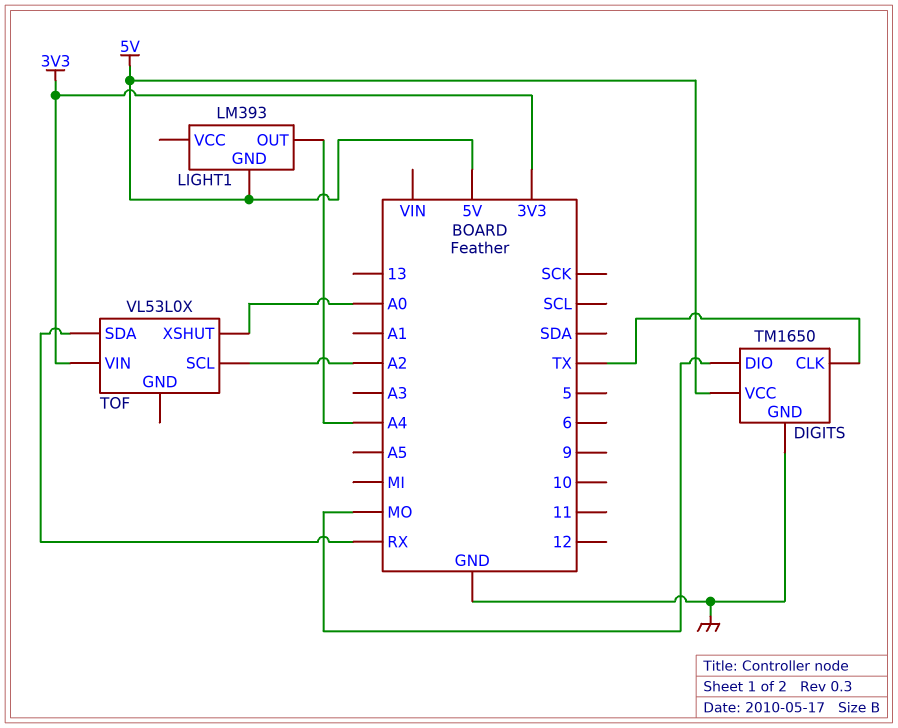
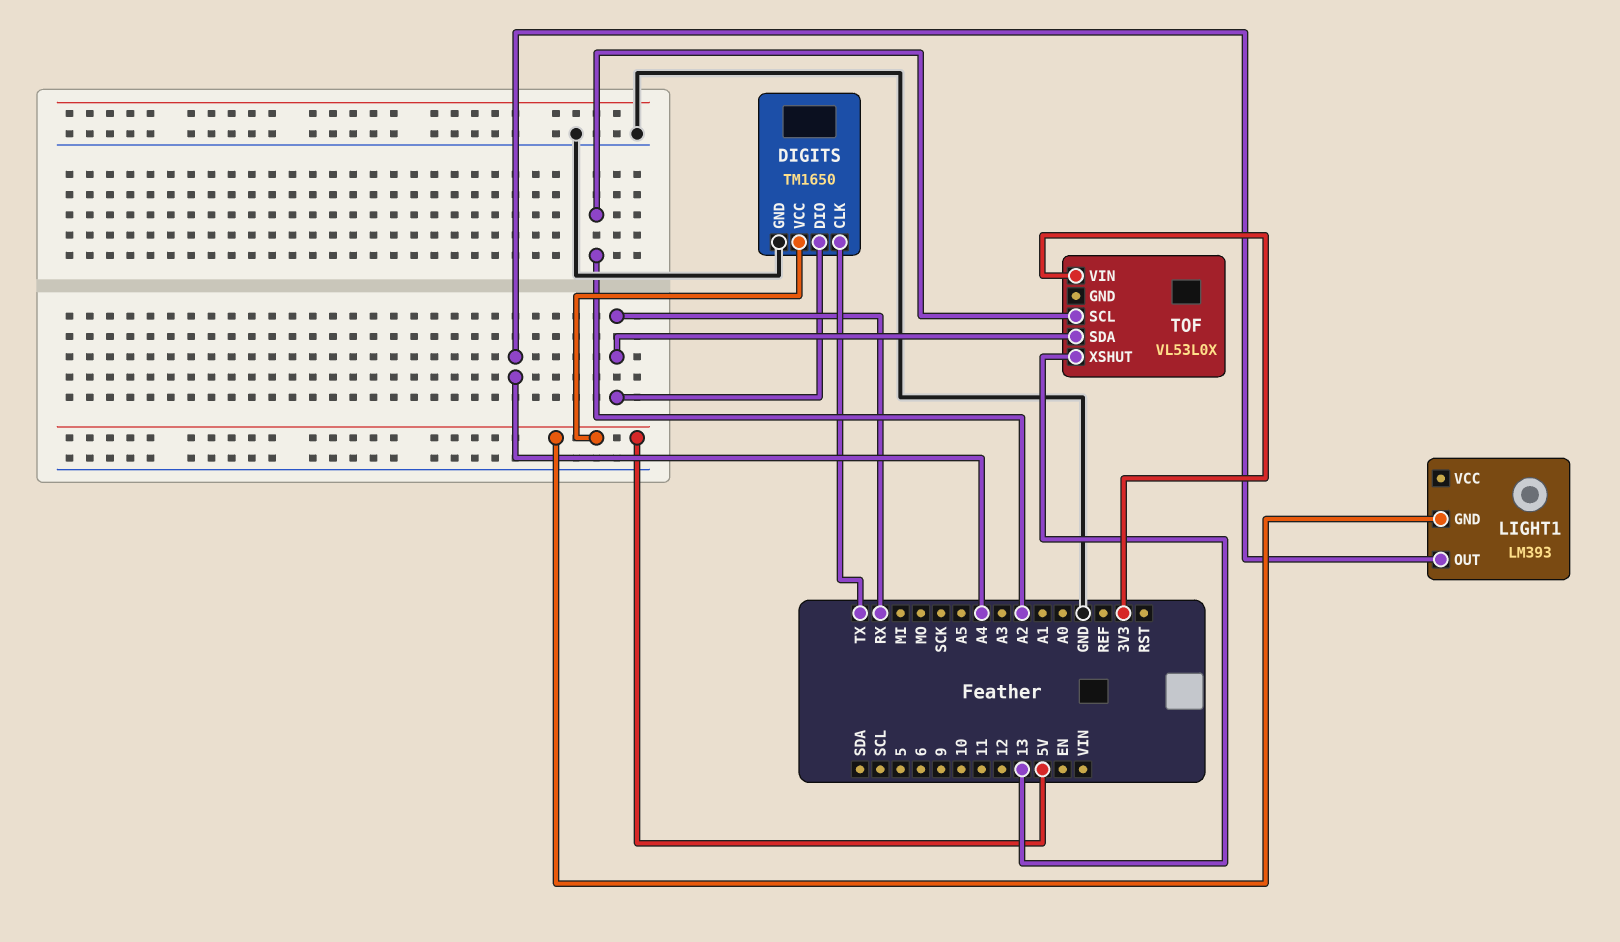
DIGITS pin DIO: MO -> RX
TOF pin XSHUT: A0 -> 13

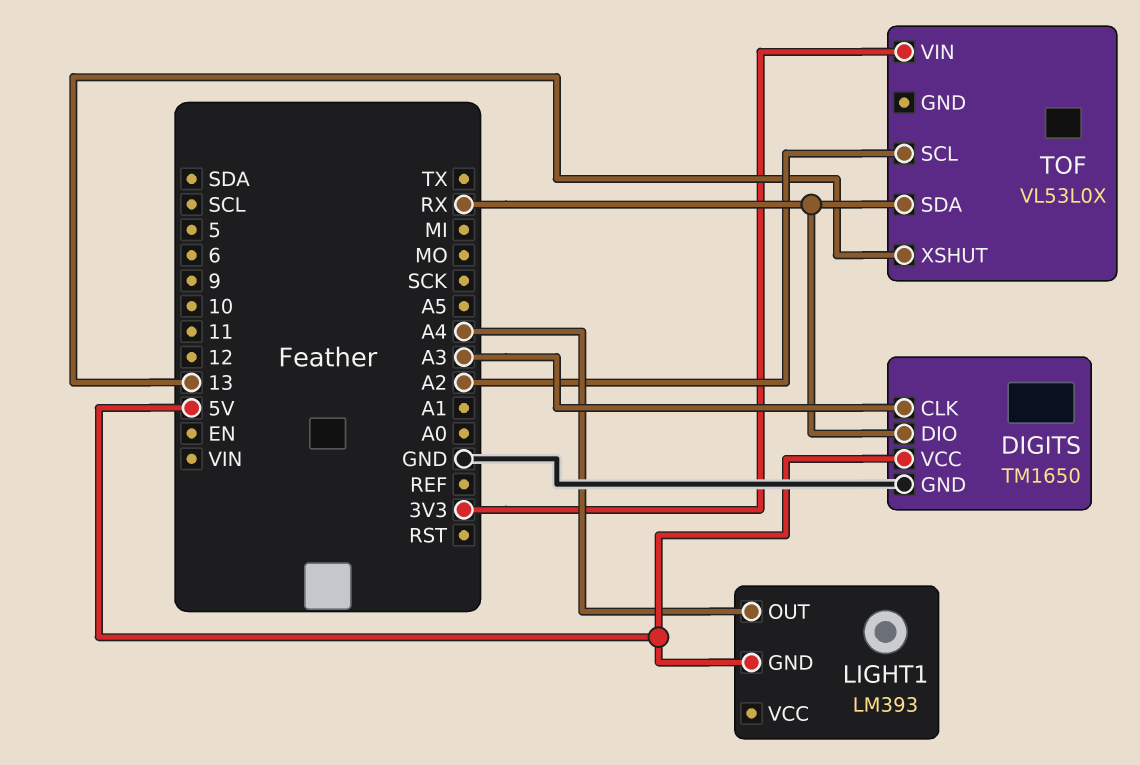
DIGITS pin CLK: TX -> A3

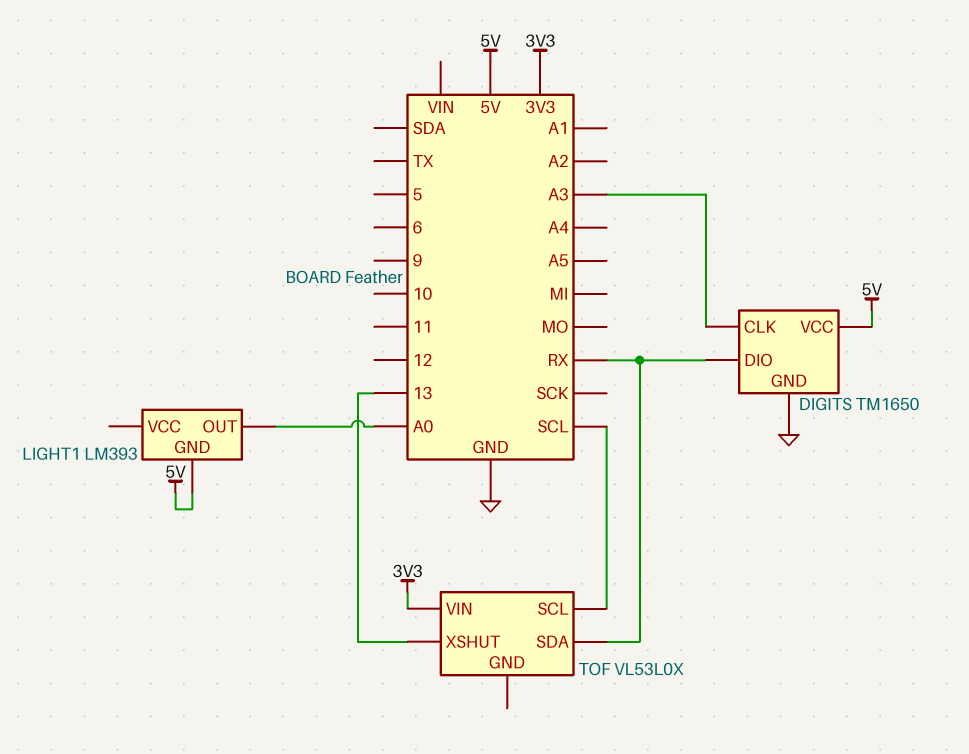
LIGHT1 pin OUT: A4 -> A0
TOF pin SCL: A2 -> SCL

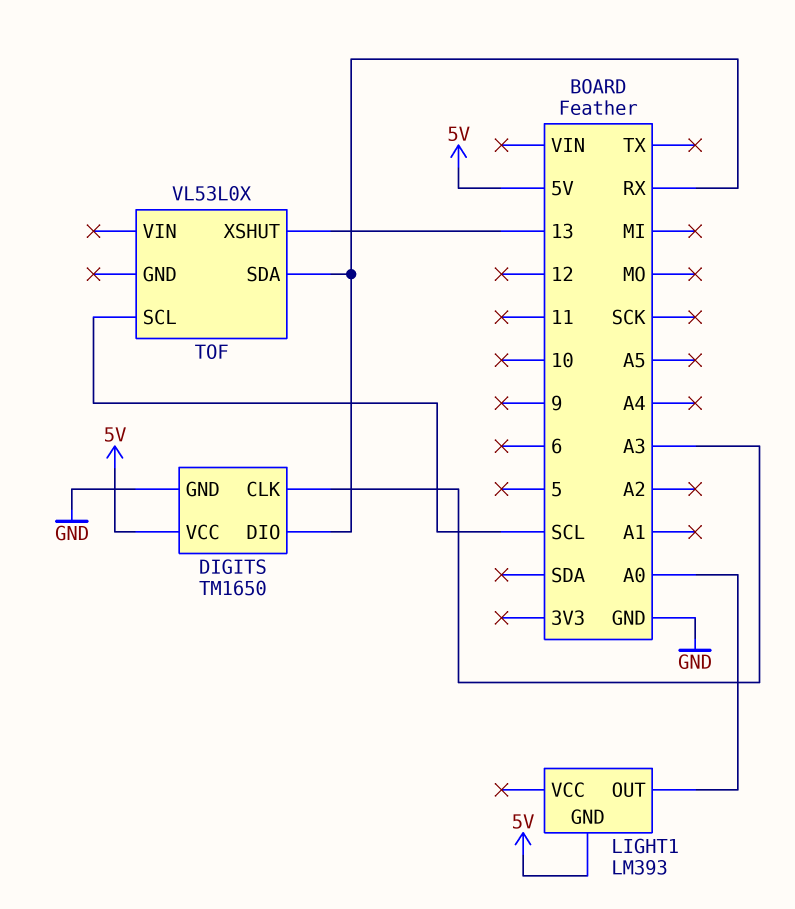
TOF pin VIN: 3V3 -> none

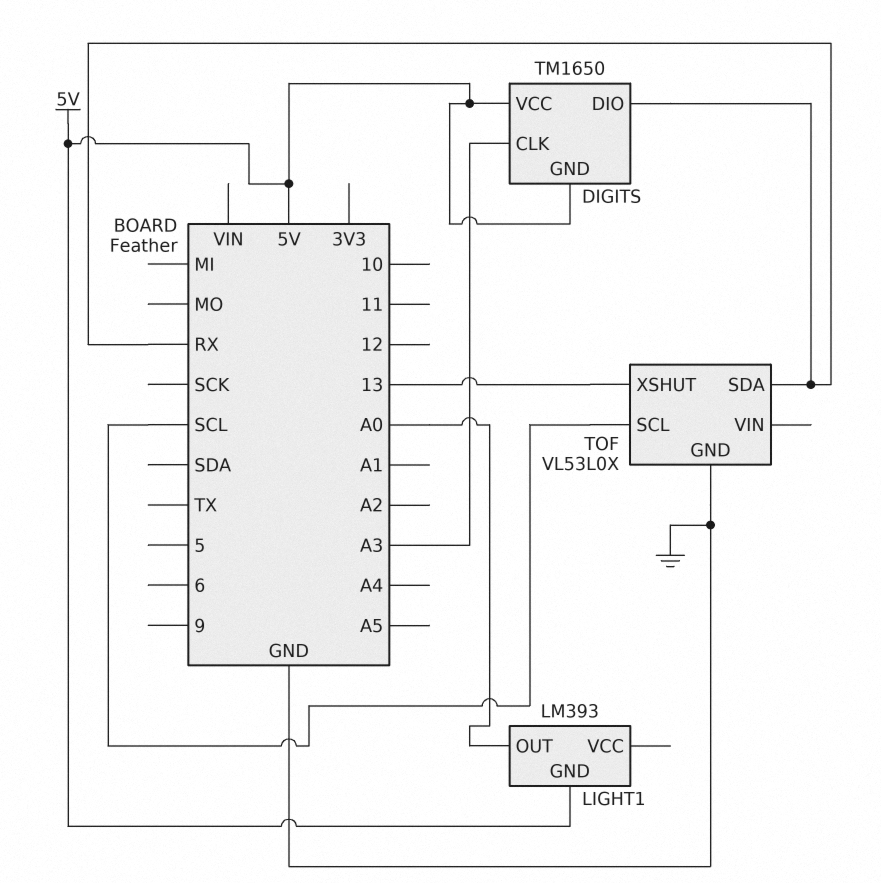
DIGITS pin GND: GND -> 5V
TOF pin GND: none -> GND

